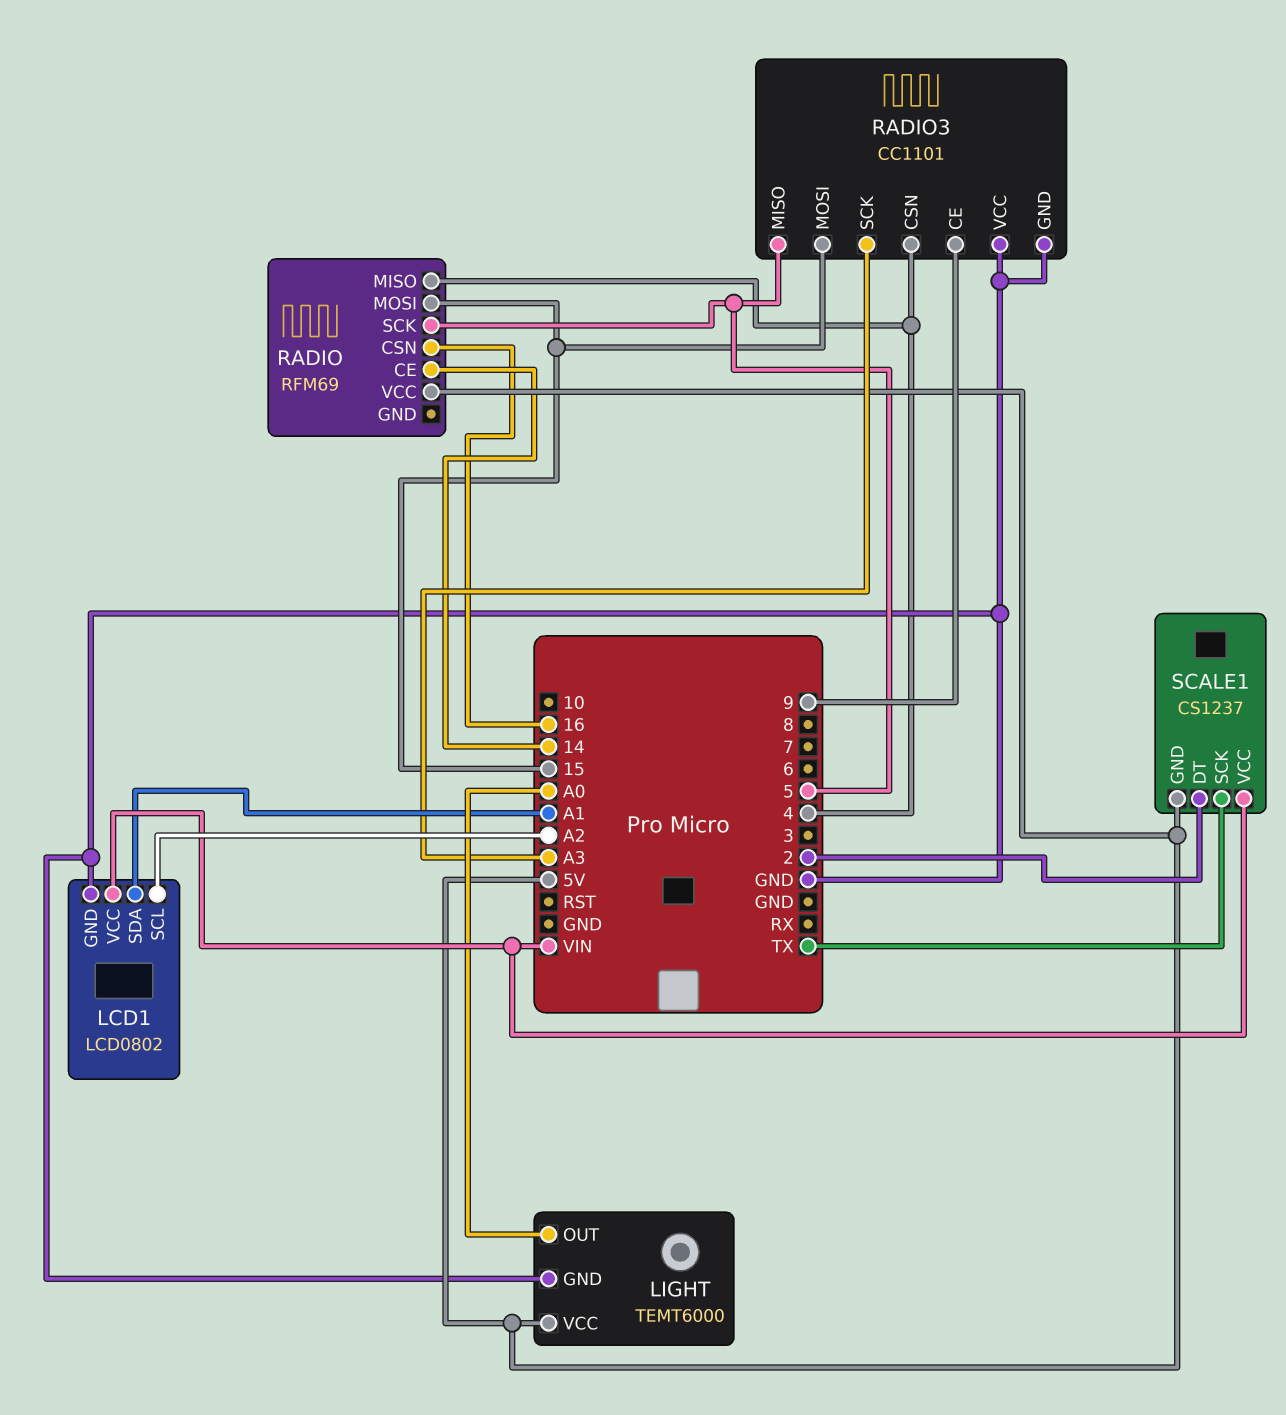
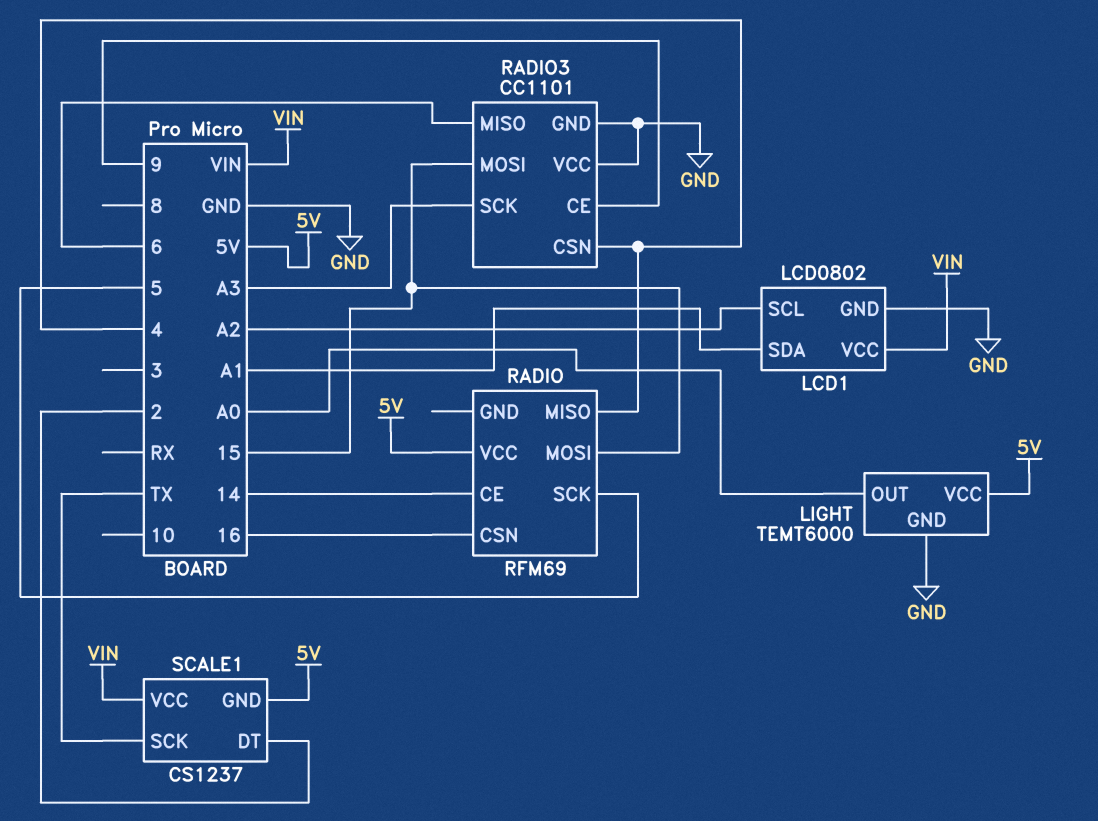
RADIO3 pin MISO: 5 -> 6

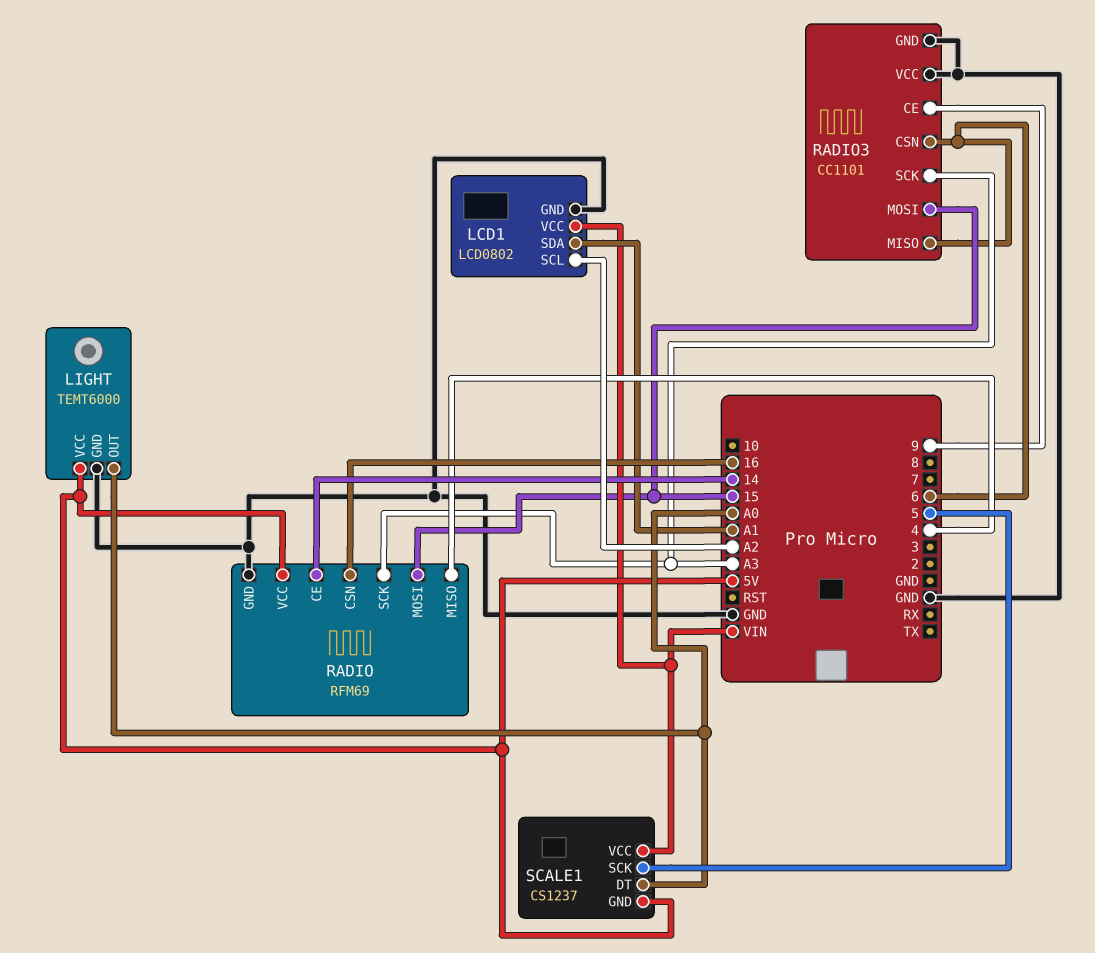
RADIO pin GND: none -> GND
RADIO pin SCK: 5 -> A3
RADIO3 pin CSN: 4 -> 6
SCALE1 pin DT: 2 -> A0
SCALE1 pin SCK: TX -> 5

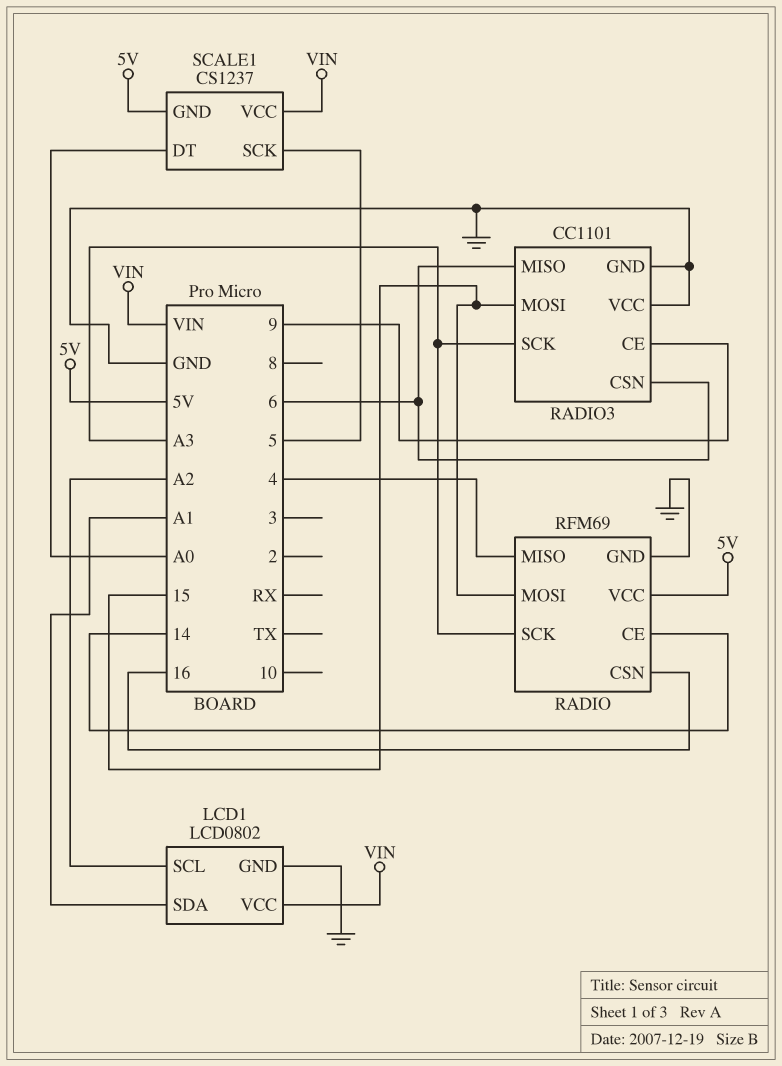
LIGHT: TEMT6000 -> none
LIGHT pin GND: GND -> none
LIGHT pin OUT: A0 -> none
LIGHT pin VCC: 5V -> none

